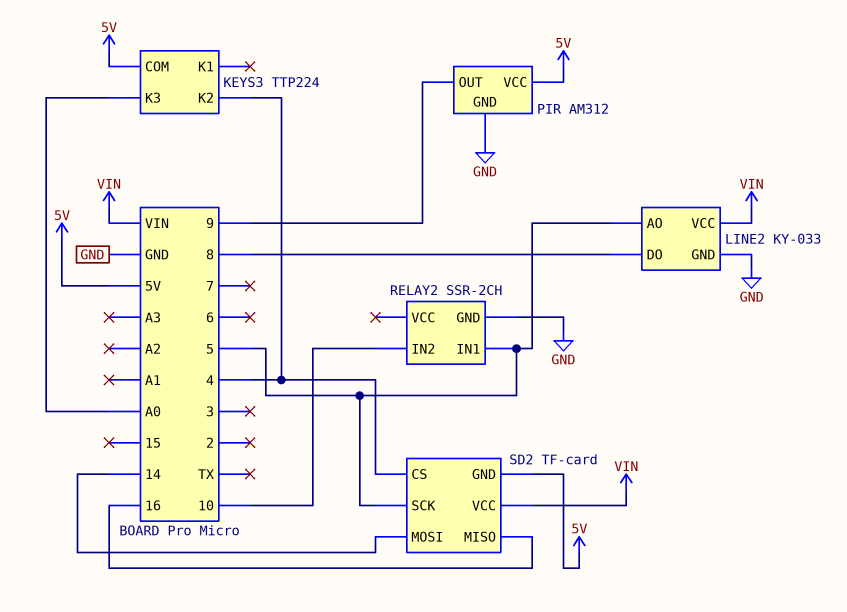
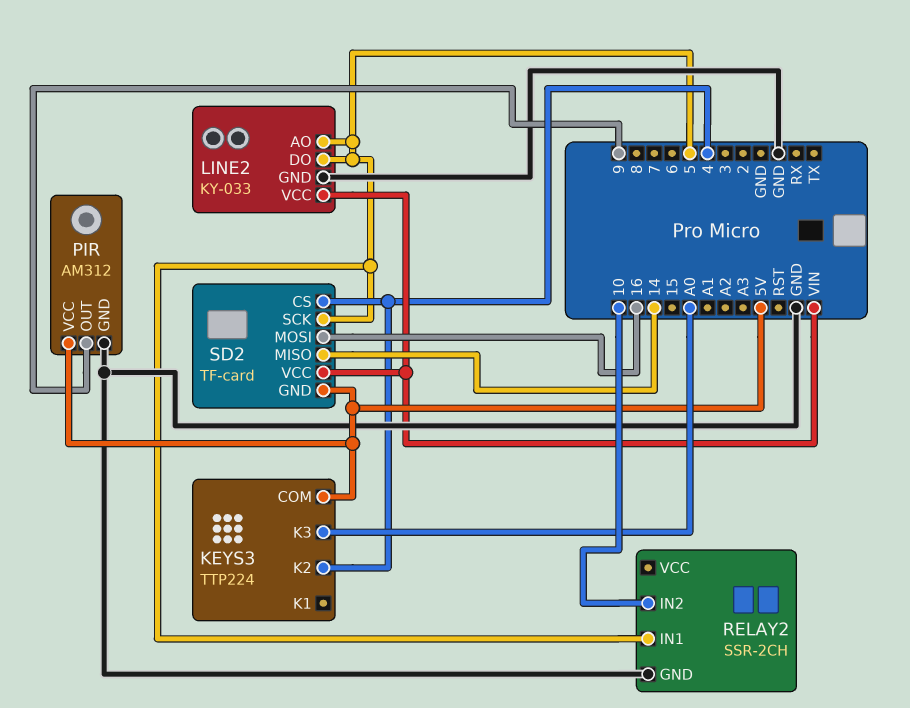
LINE2 pin DO: 8 -> 5
SD2 pin MISO: 16 -> 14
SD2 pin MOSI: 14 -> 16

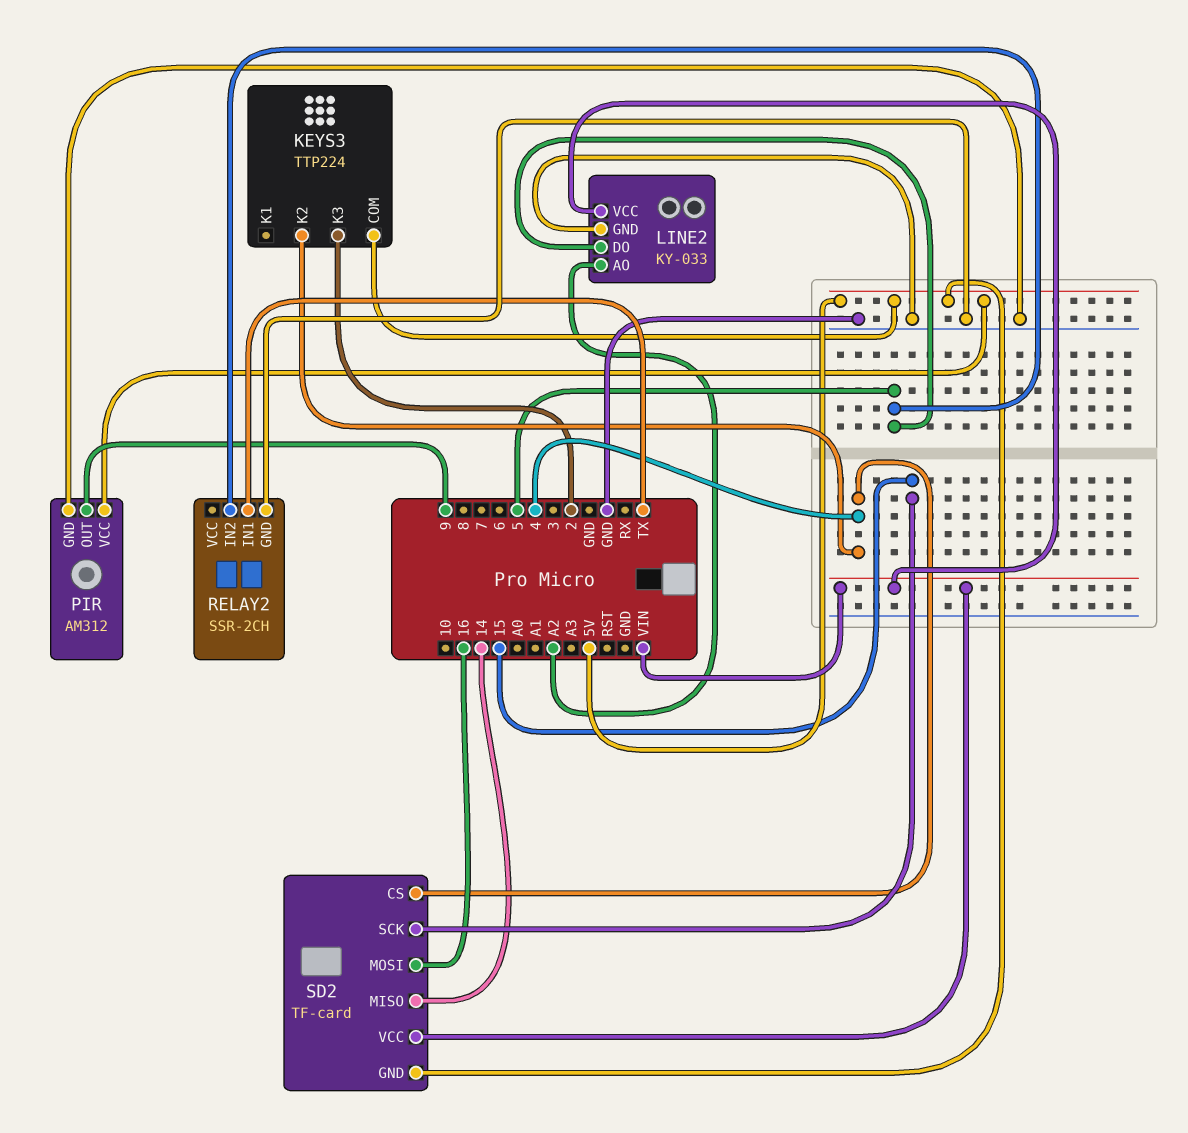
KEYS3 pin K3: A0 -> 2
LINE2 pin AO: 5 -> A2
RELAY2 pin IN1: 5 -> TX
RELAY2 pin IN2: 10 -> 5
SD2 pin SCK: 5 -> 15

